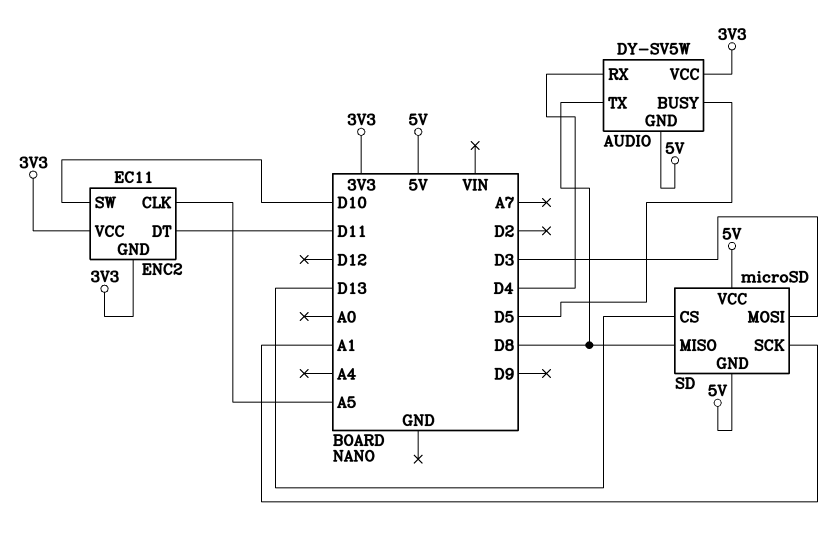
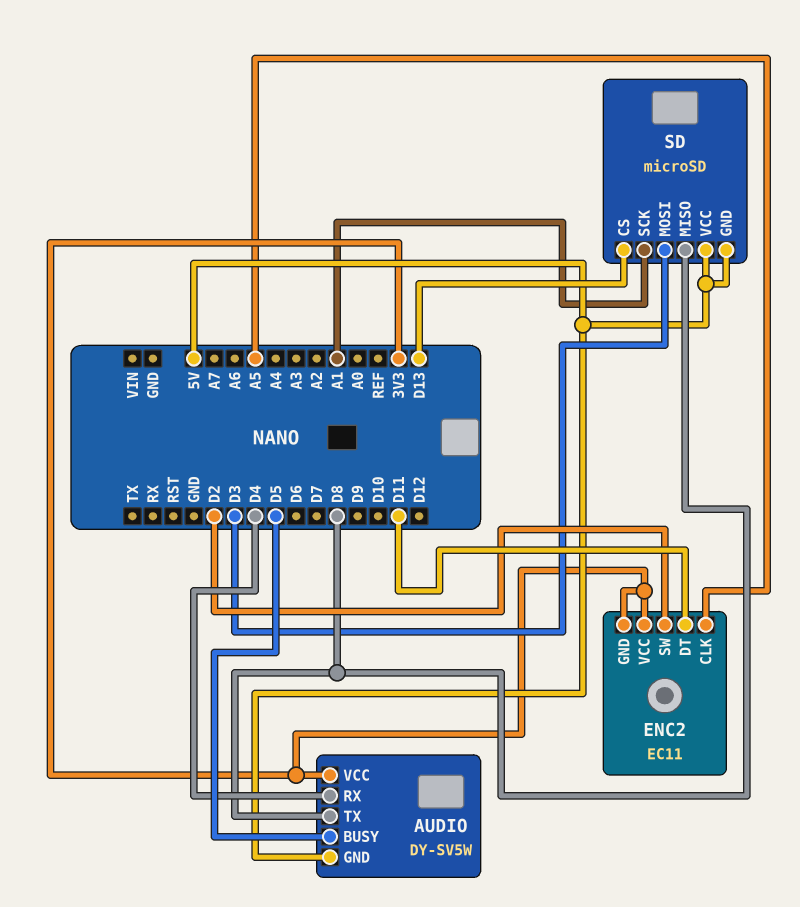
ENC2 pin SW: D10 -> D2

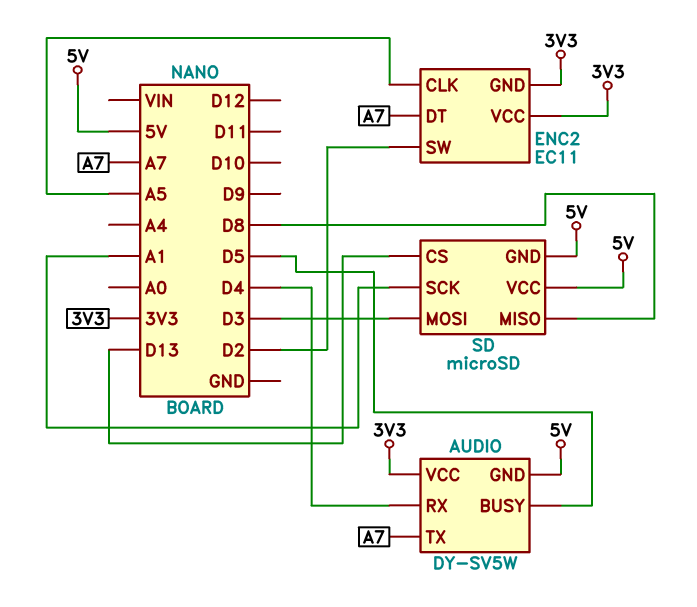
AUDIO pin TX: D8 -> A7
ENC2 pin DT: D11 -> A7

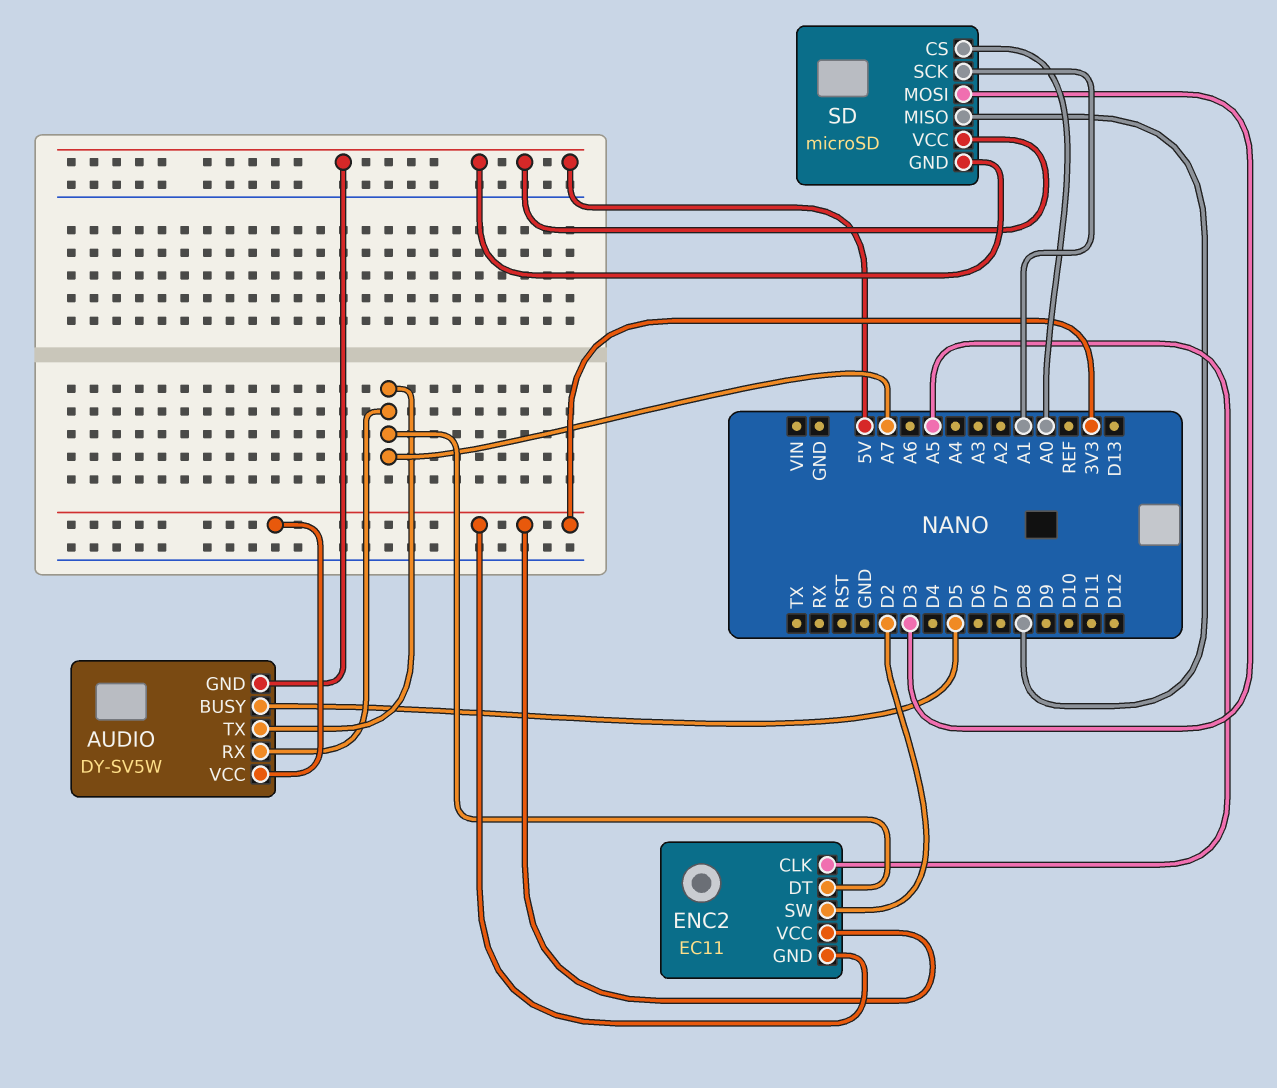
AUDIO pin RX: D4 -> A7
SD pin CS: D13 -> A0

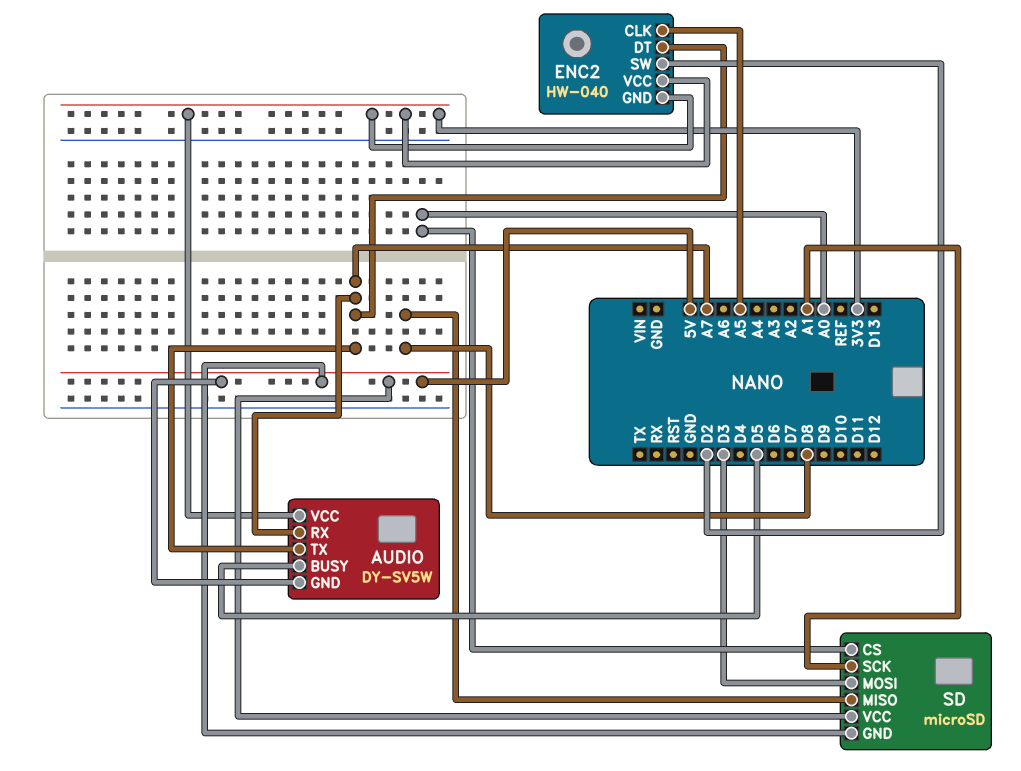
ENC2: EC11 -> HW-040

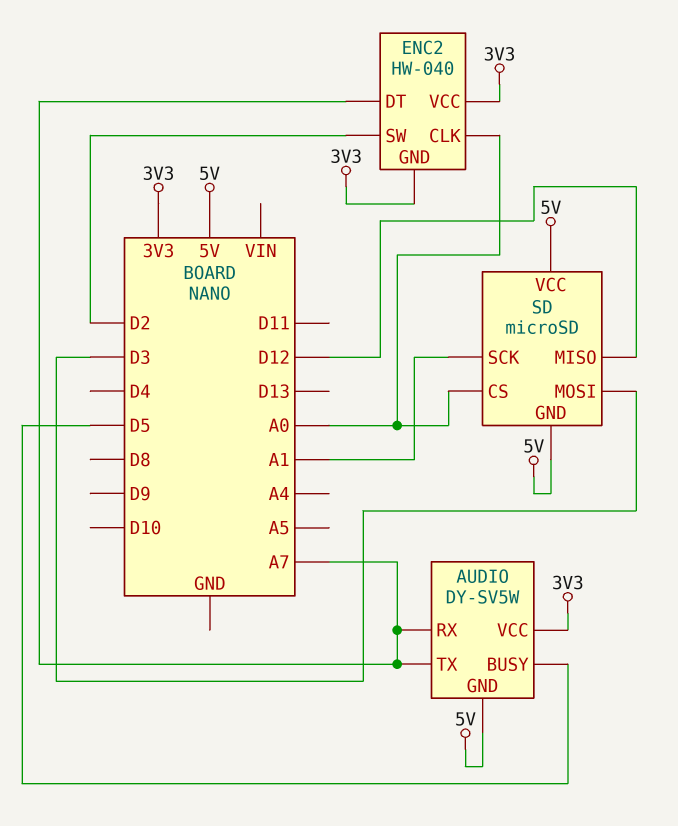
ENC2 pin CLK: A5 -> A0
SD pin MISO: D8 -> D12

